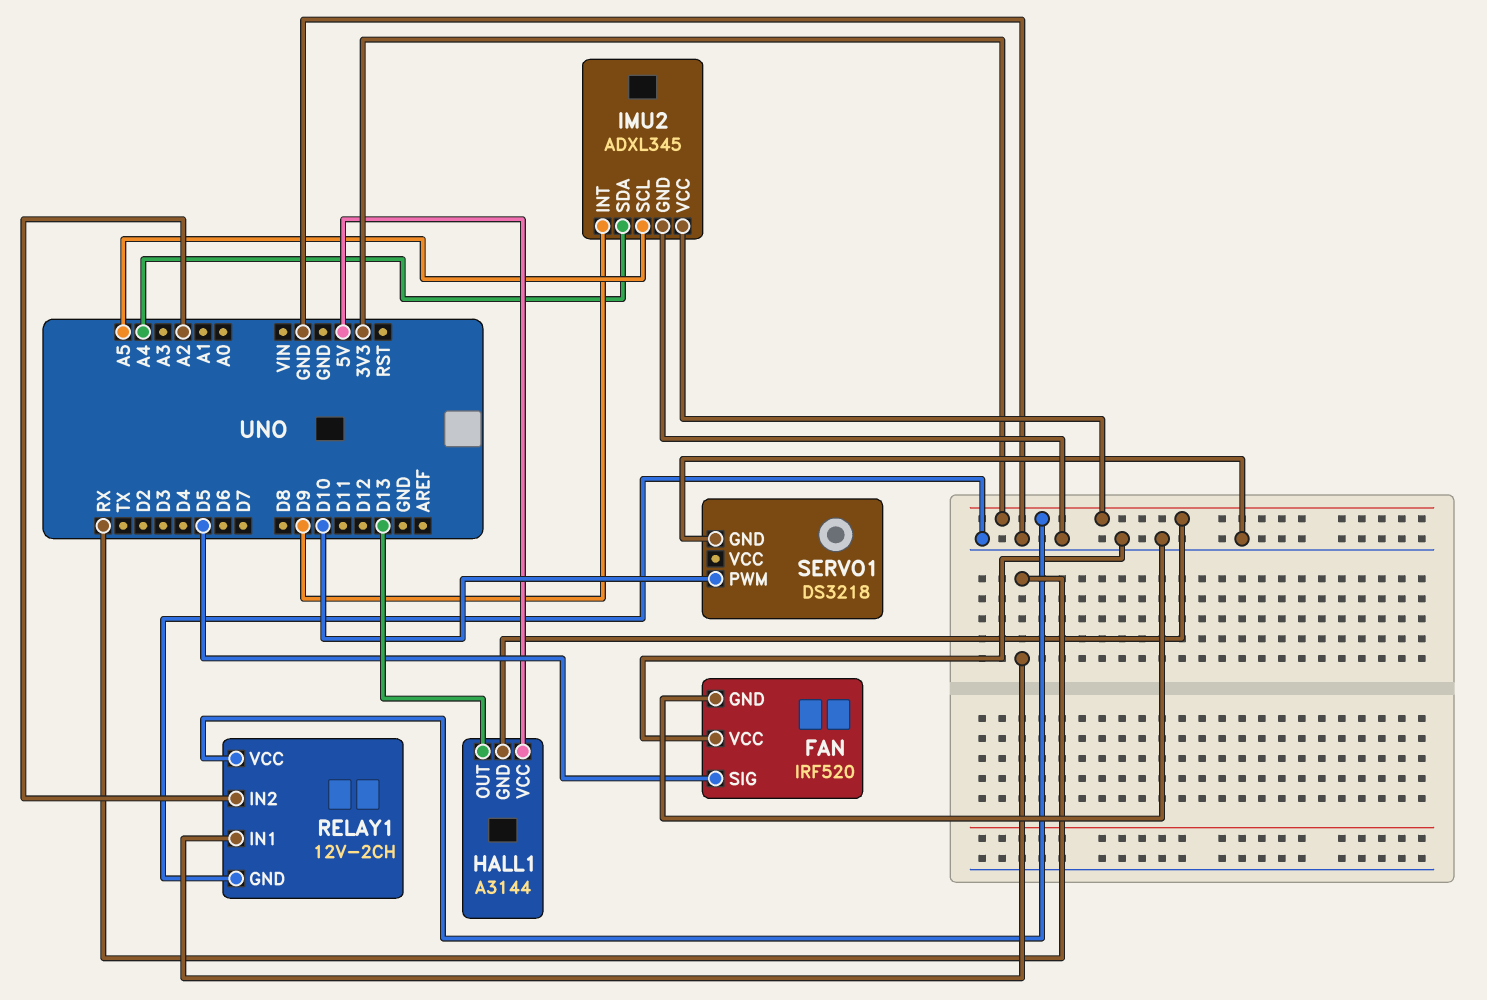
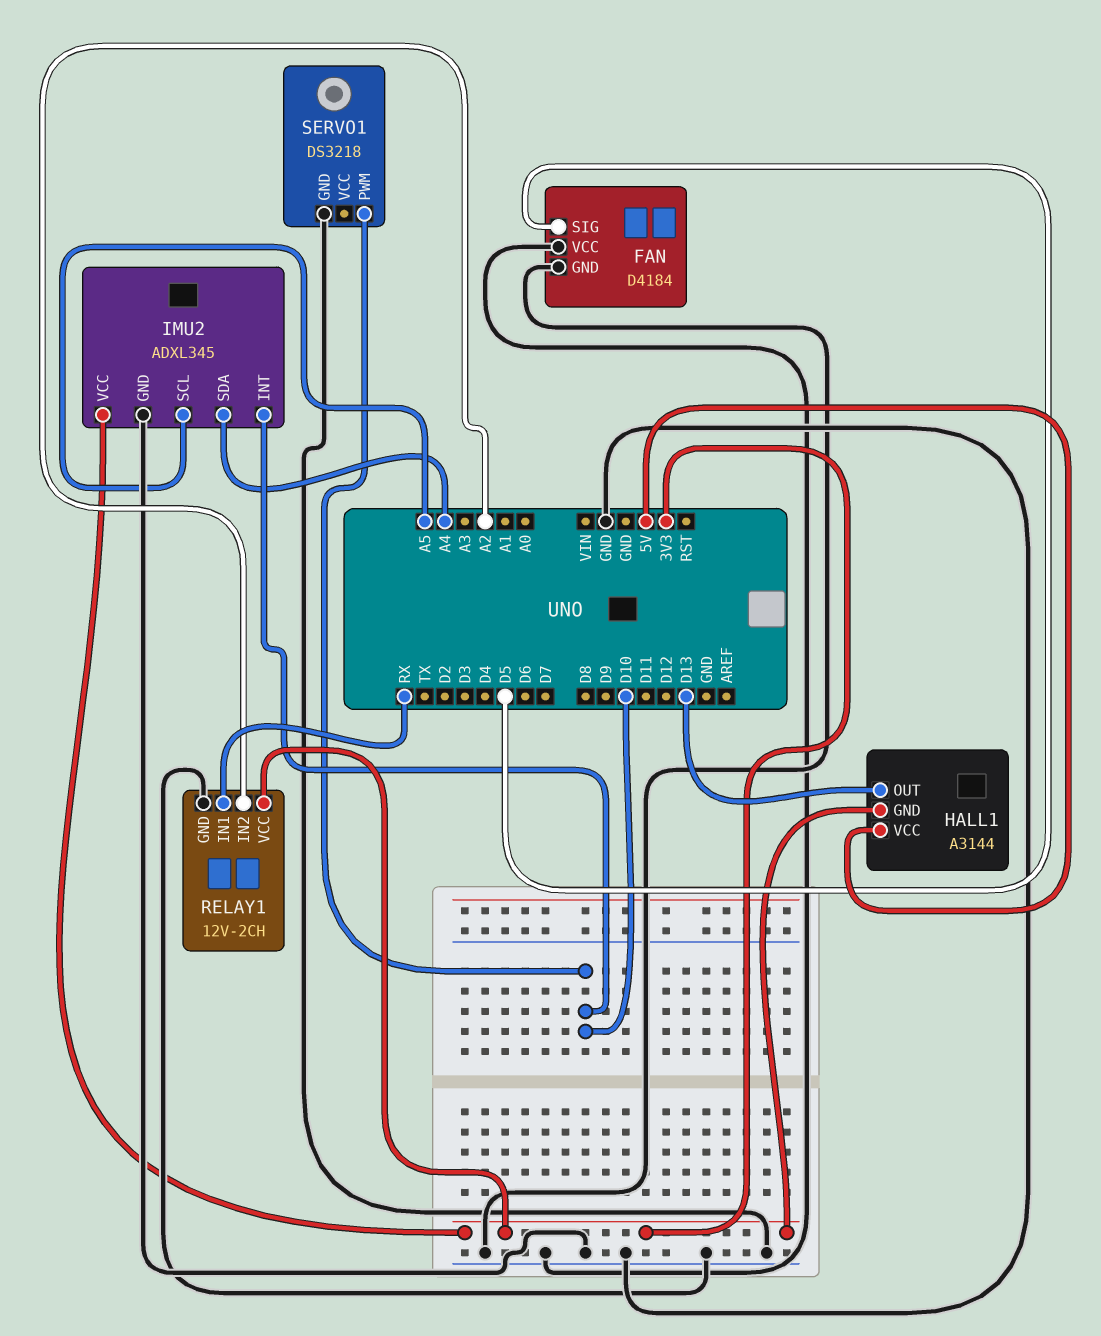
FAN: IRF520 -> D4184
IMU2 pin INT: D9 -> D10

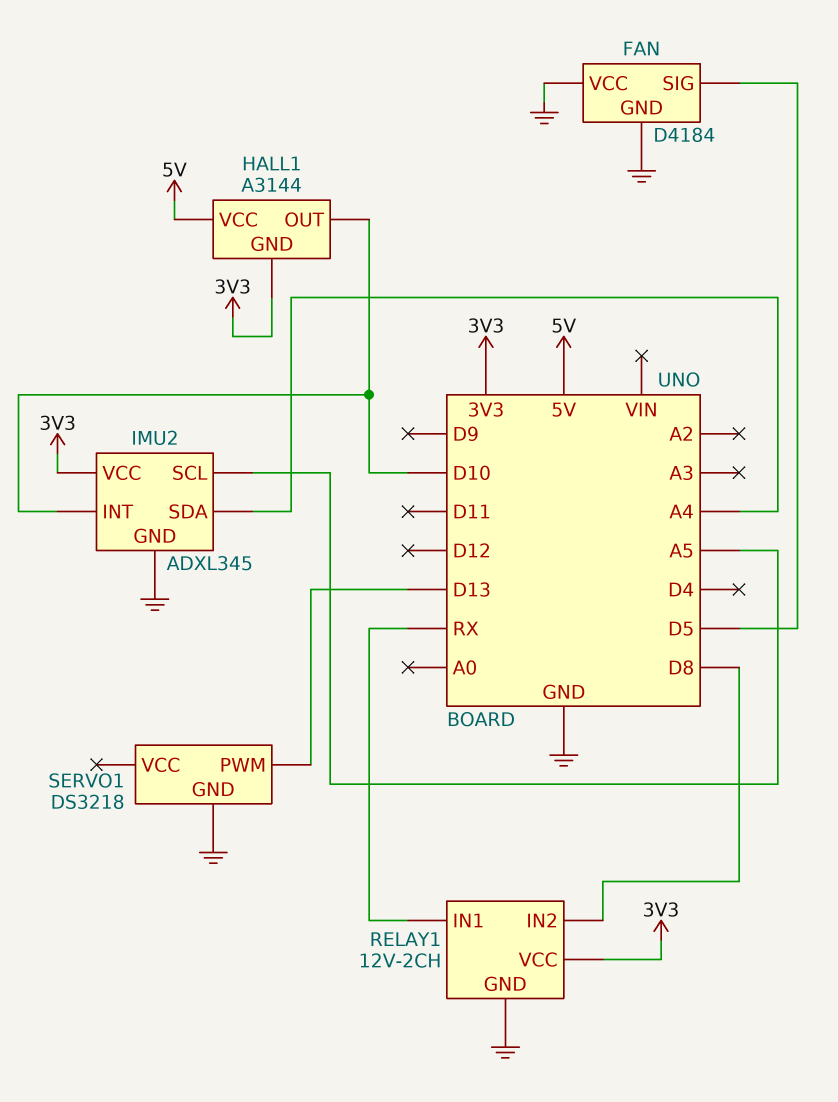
HALL1 pin OUT: D13 -> D10
RELAY1 pin IN2: A2 -> D8
SERVO1 pin PWM: D10 -> D13

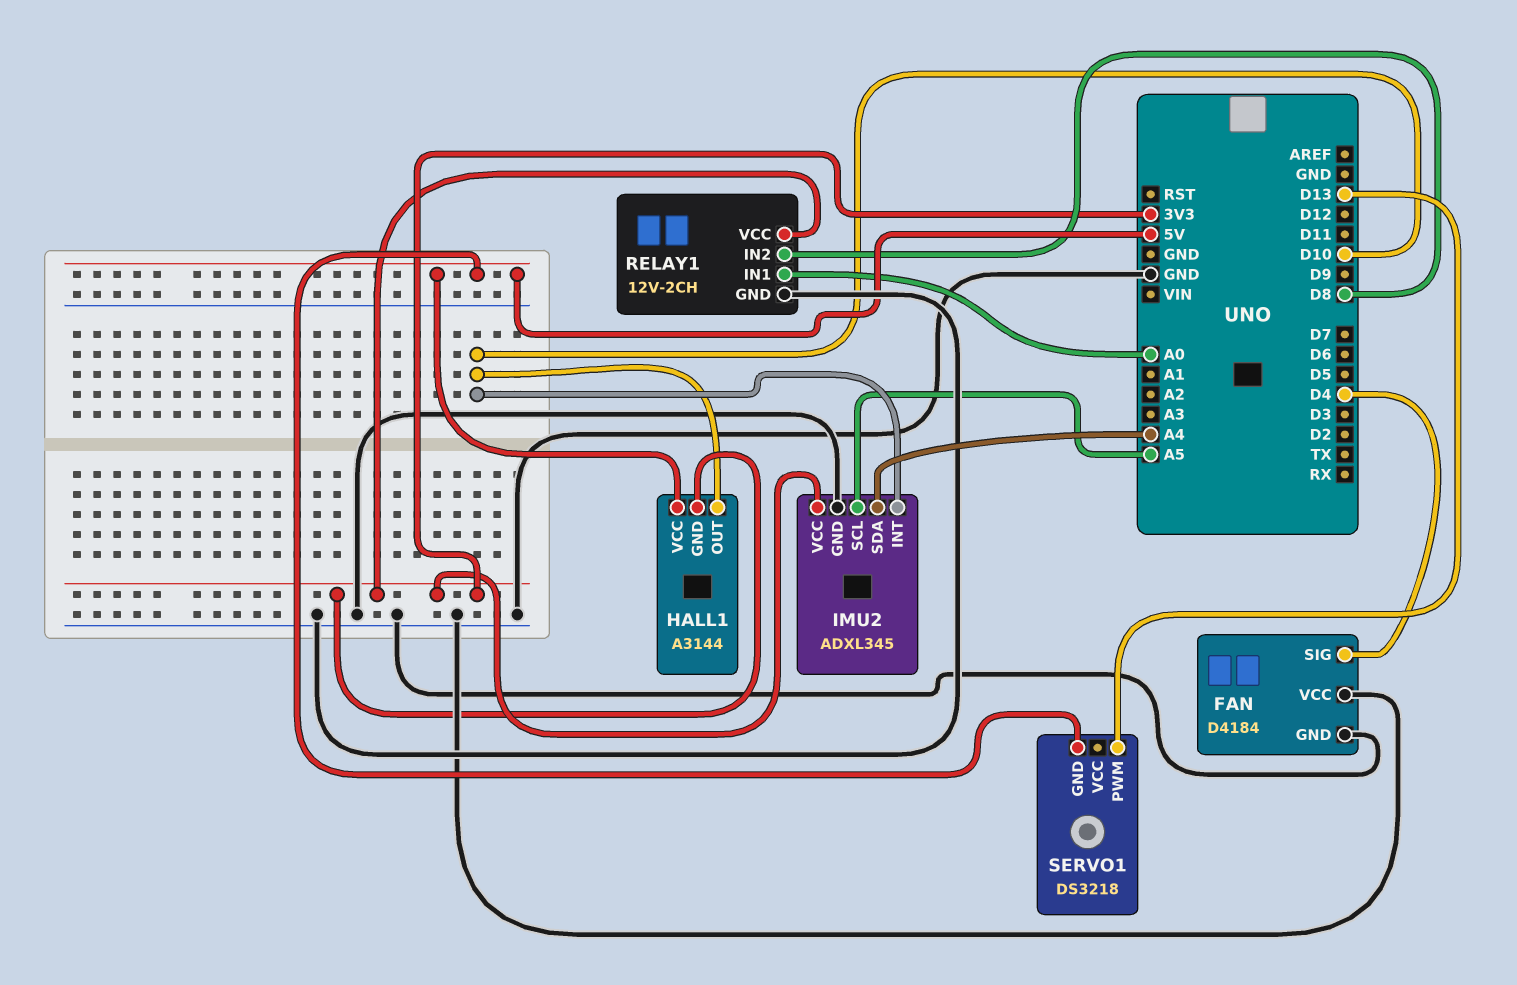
FAN pin SIG: D5 -> D4
RELAY1 pin IN1: RX -> A0
SERVO1 pin GND: GND -> 5V

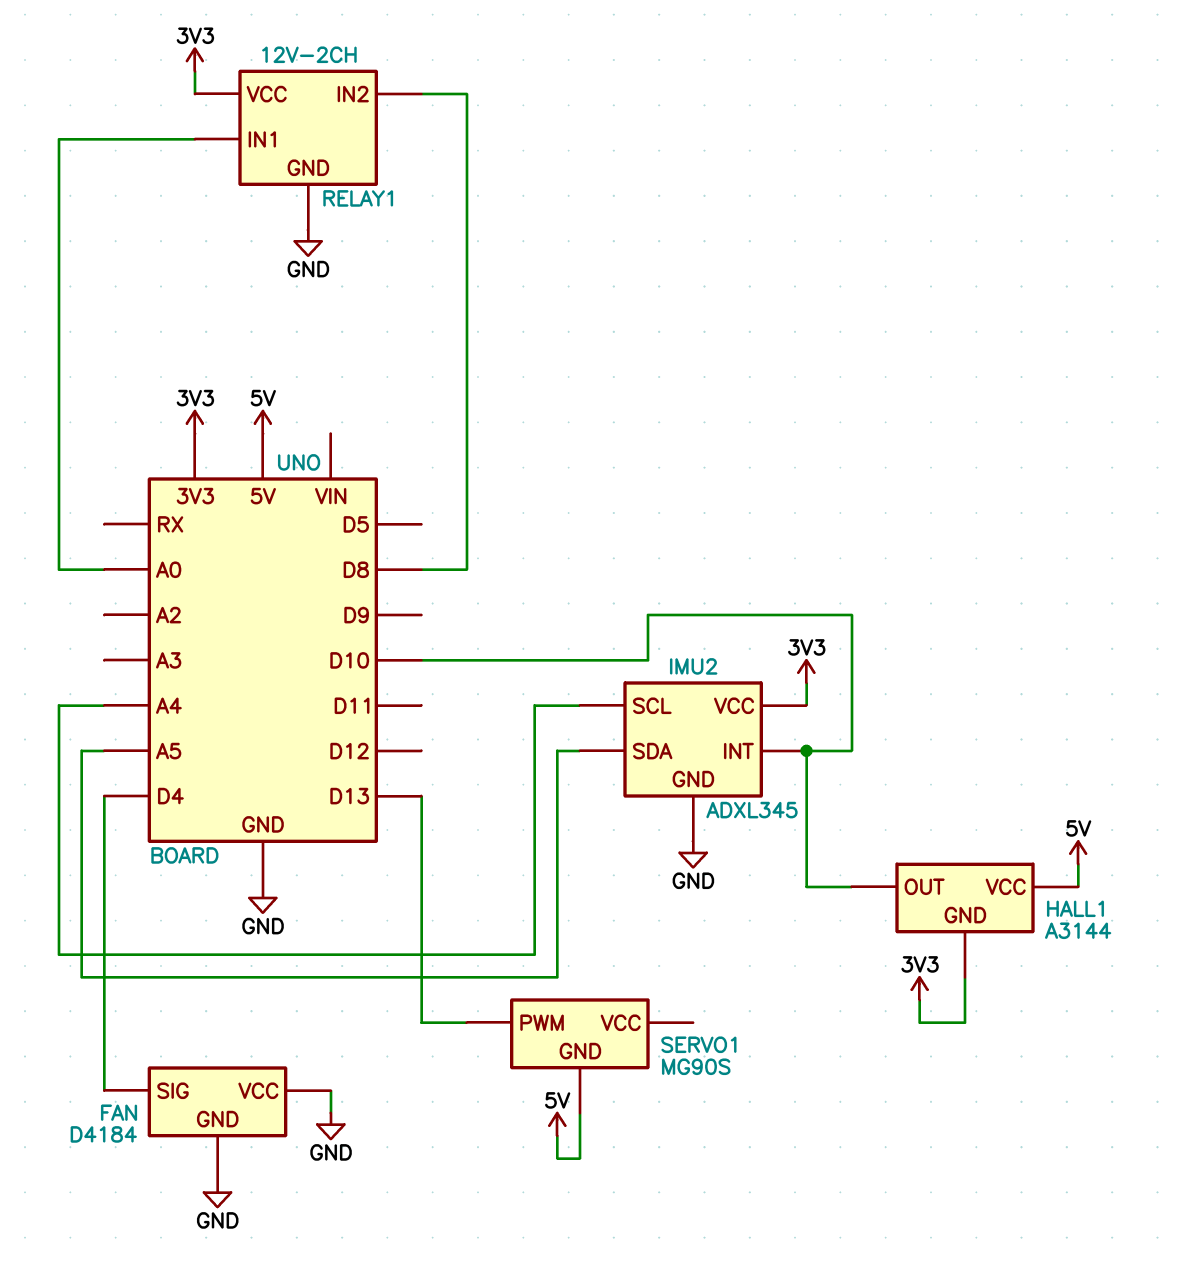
IMU2 pin SCL: A5 -> A4
IMU2 pin SDA: A4 -> A5
SERVO1: DS3218 -> MG90S

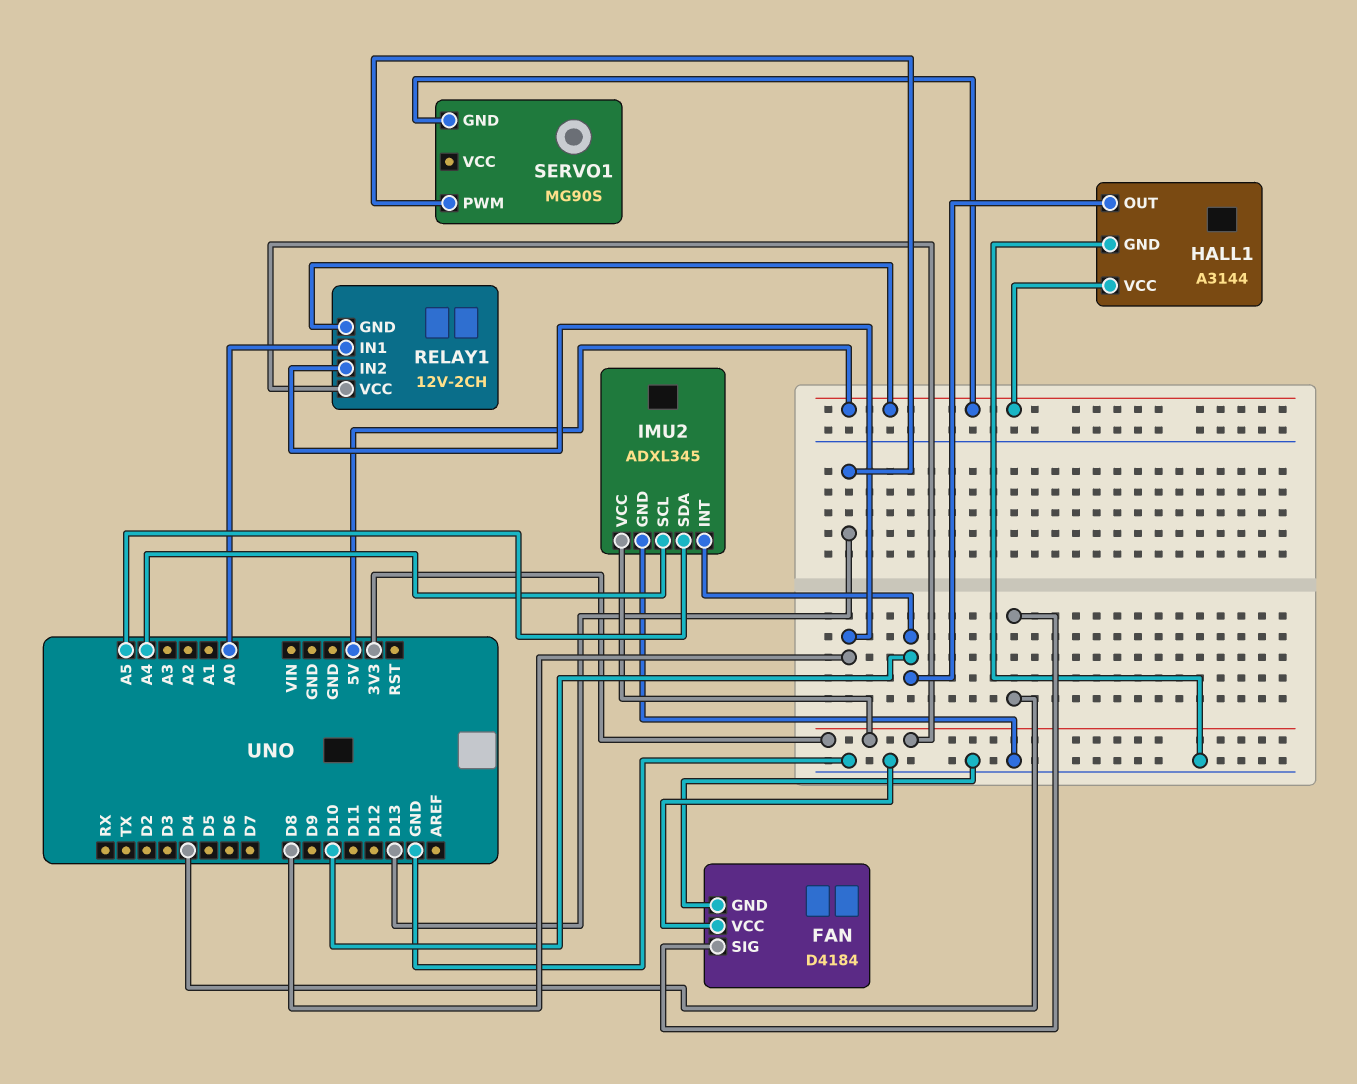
HALL1 pin GND: 3V3 -> GND
RELAY1 pin GND: GND -> 5V

